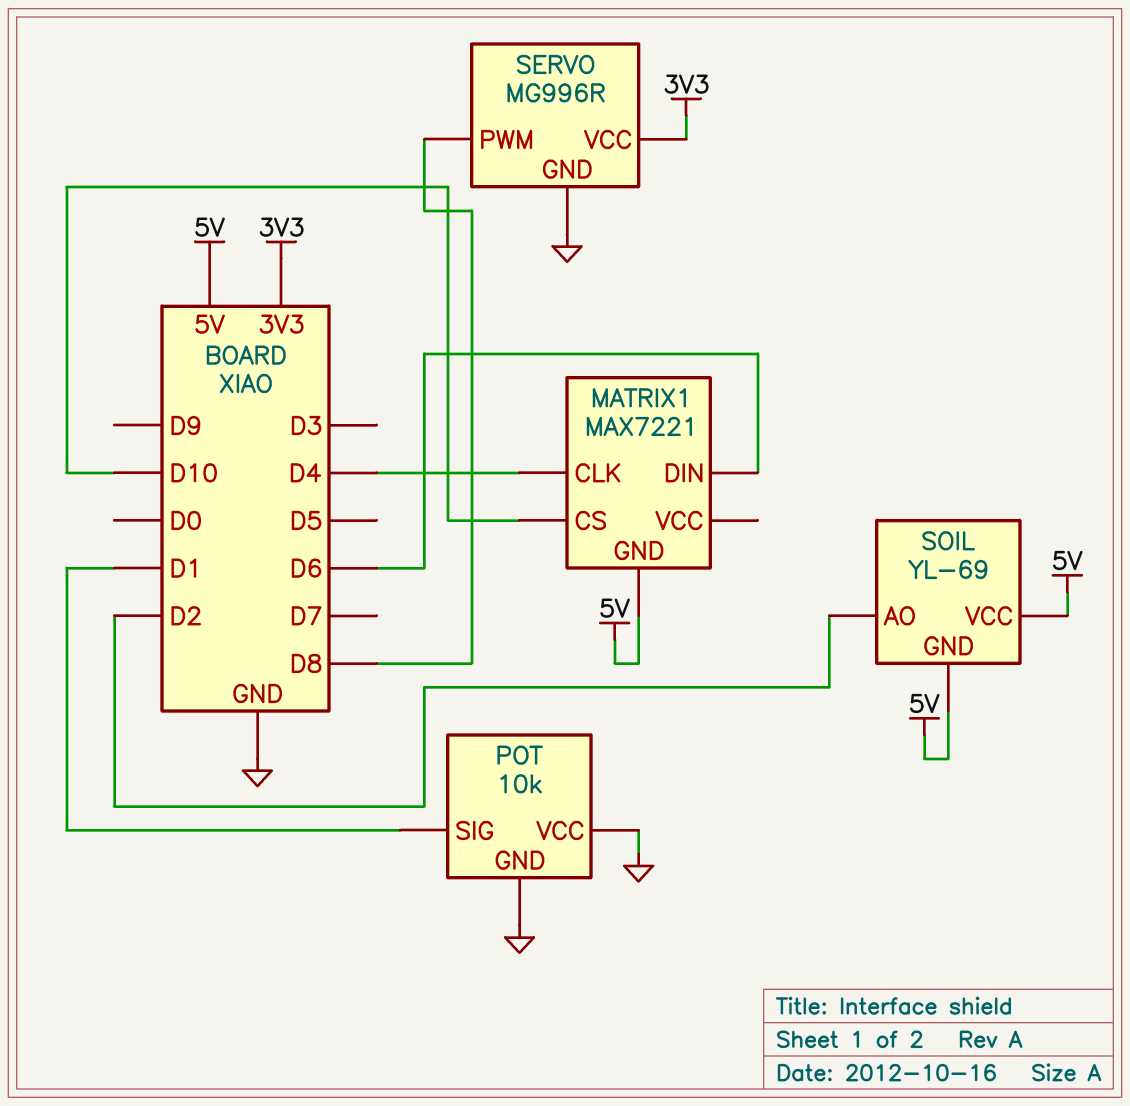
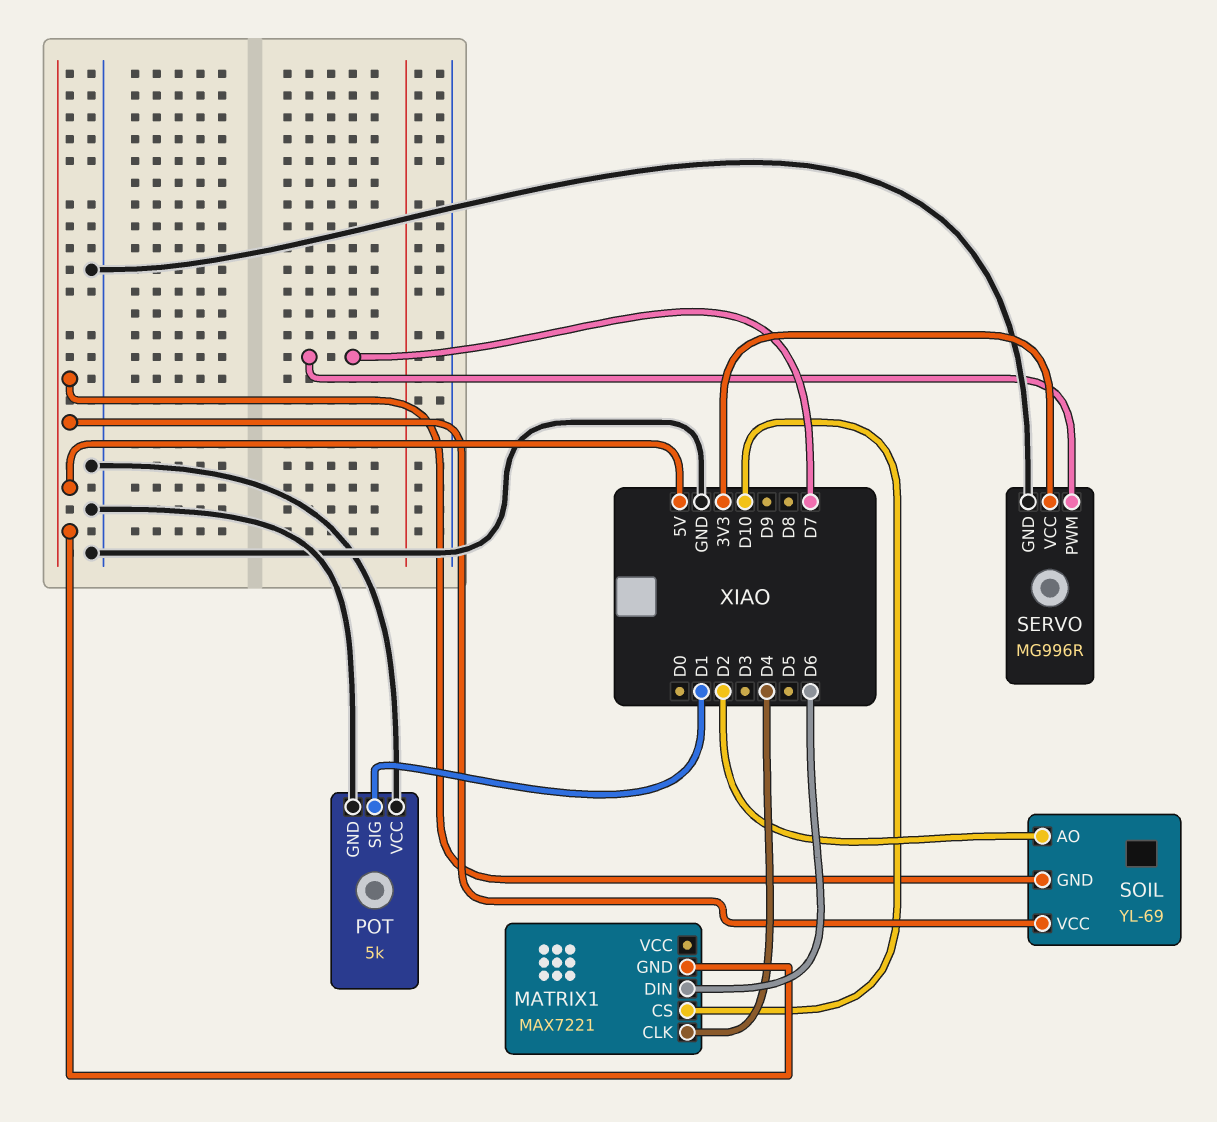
POT: 10k -> 5k
SERVO pin PWM: D8 -> D7

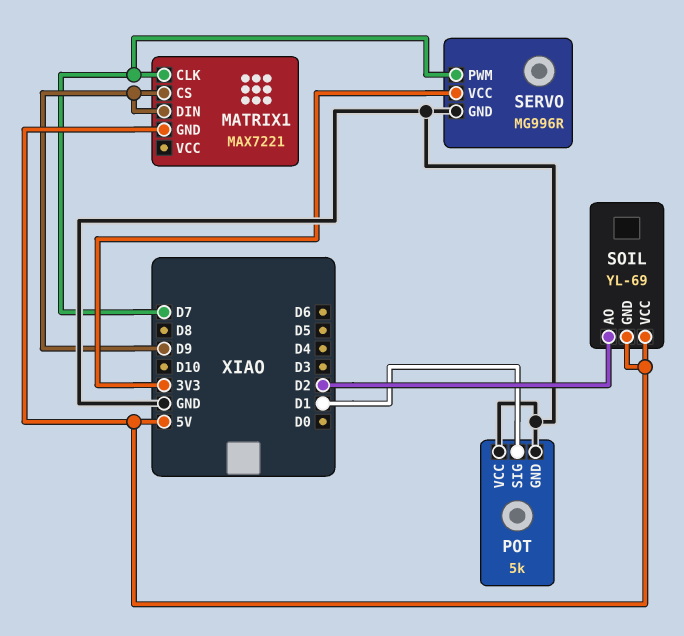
MATRIX1 pin CLK: D4 -> D7
MATRIX1 pin CS: D10 -> D9
MATRIX1 pin DIN: D6 -> D9

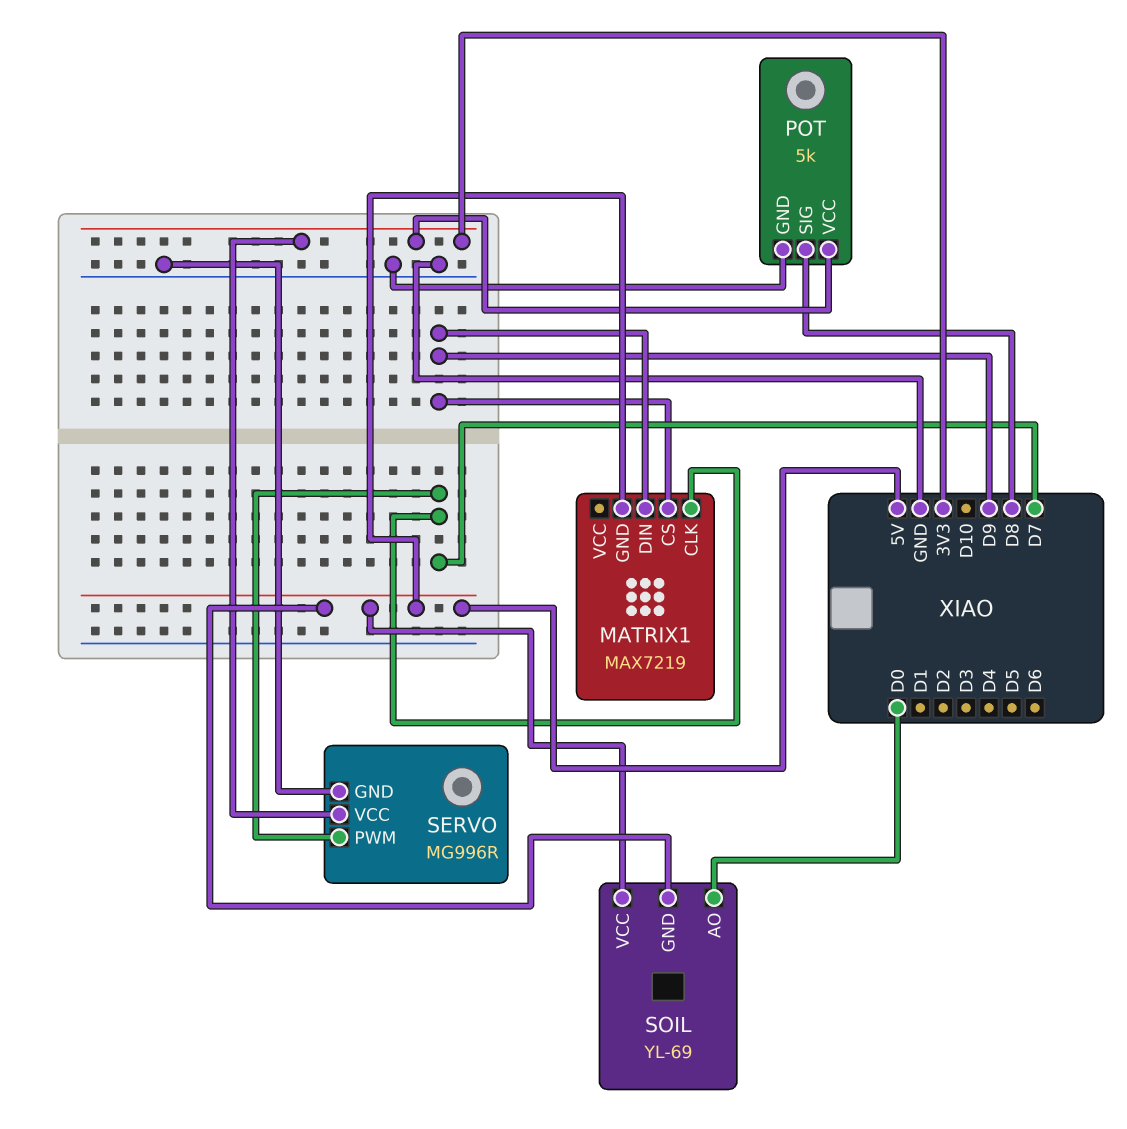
MATRIX1: MAX7221 -> MAX7219
POT pin SIG: D1 -> D8
POT pin VCC: GND -> 3V3
SOIL pin AO: D2 -> D0

